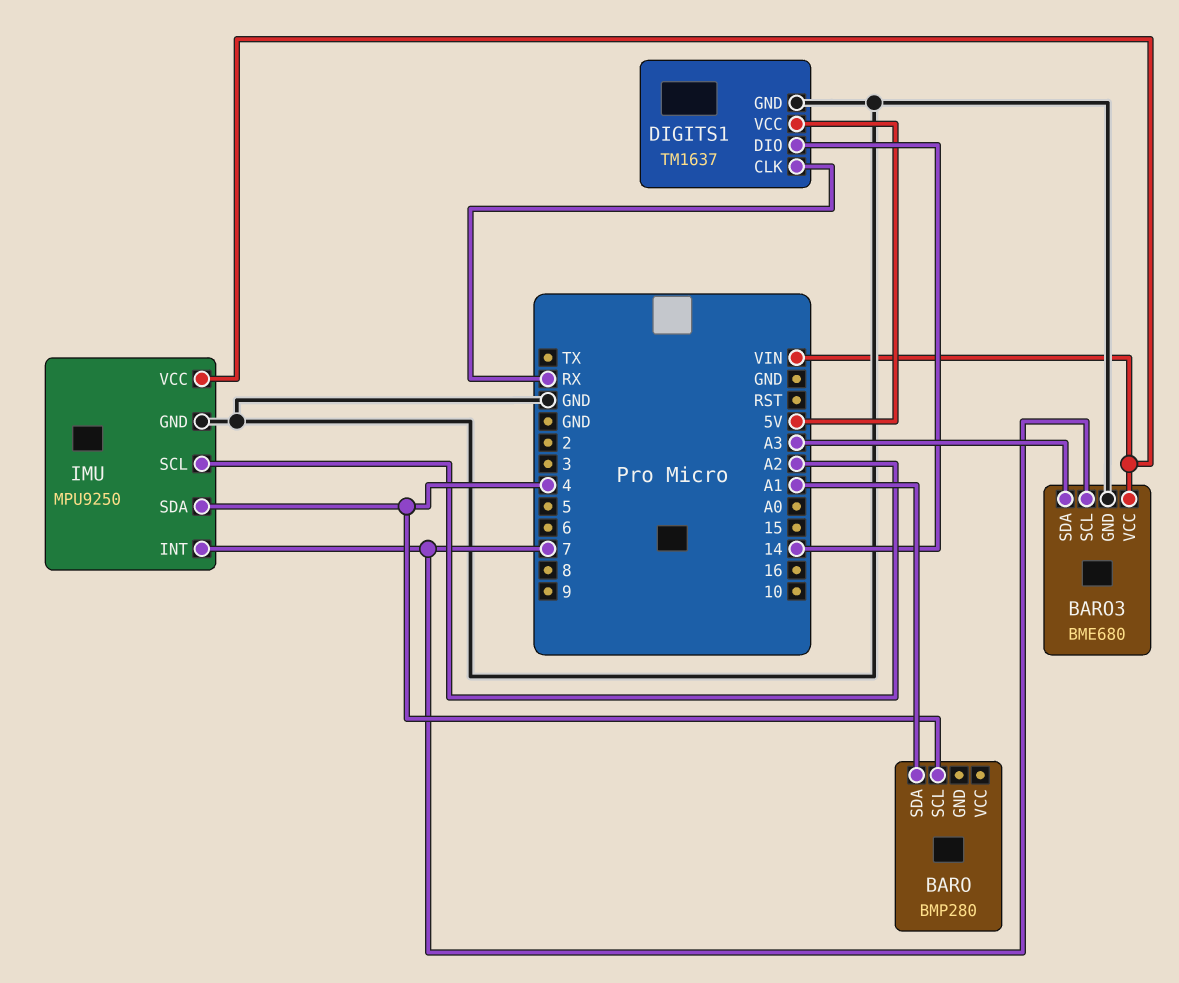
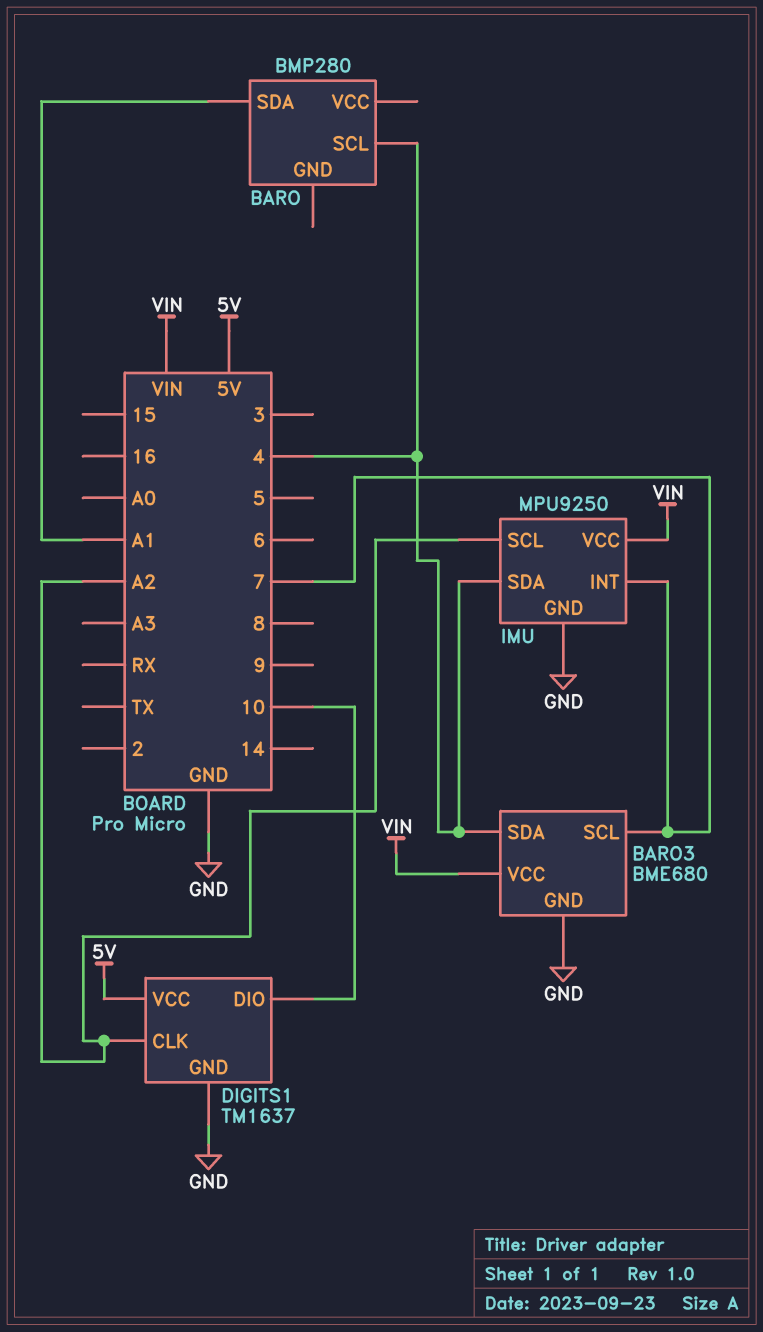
BARO3 pin SDA: A3 -> 4
DIGITS1 pin CLK: RX -> A2
DIGITS1 pin DIO: 14 -> 10

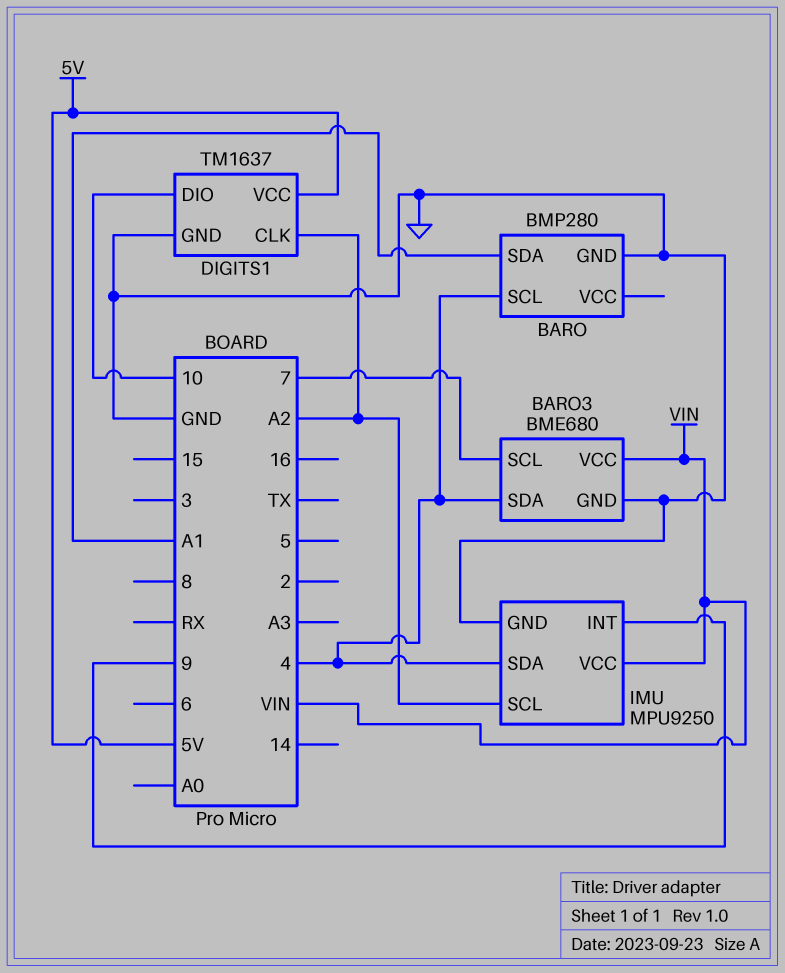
BARO pin GND: none -> GND
IMU pin INT: 7 -> 9

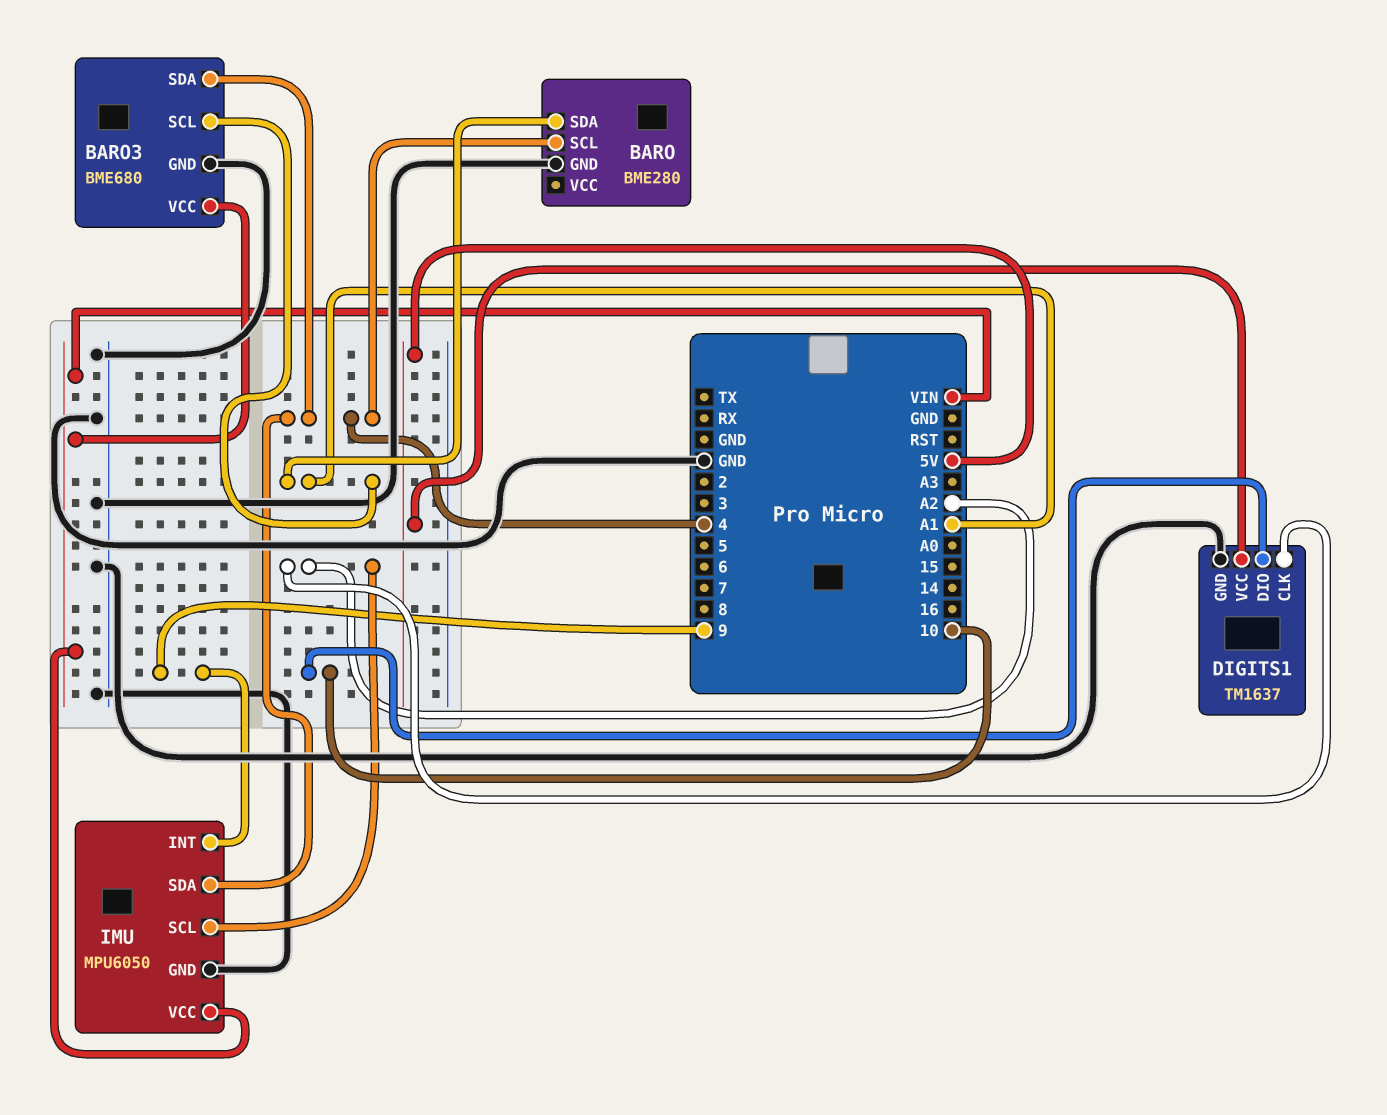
BARO: BMP280 -> BME280
BARO3 pin SCL: 7 -> A1
IMU: MPU9250 -> MPU6050

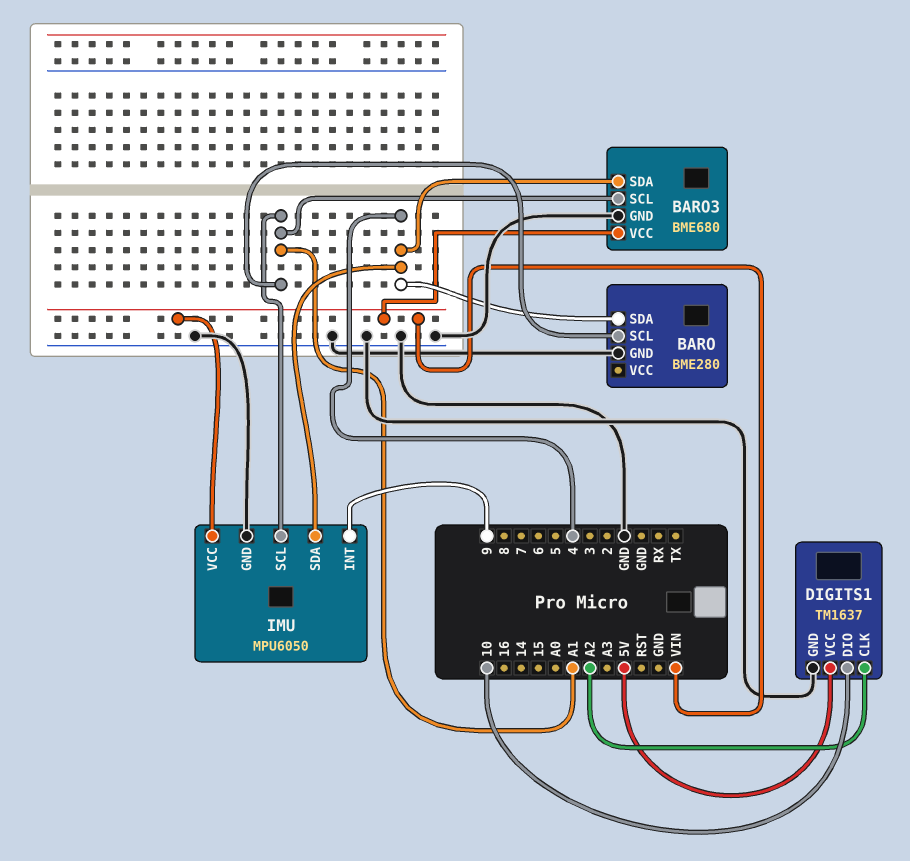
BARO pin SCL: 4 -> A1
BARO pin SDA: A1 -> 4
IMU pin SCL: A2 -> A1

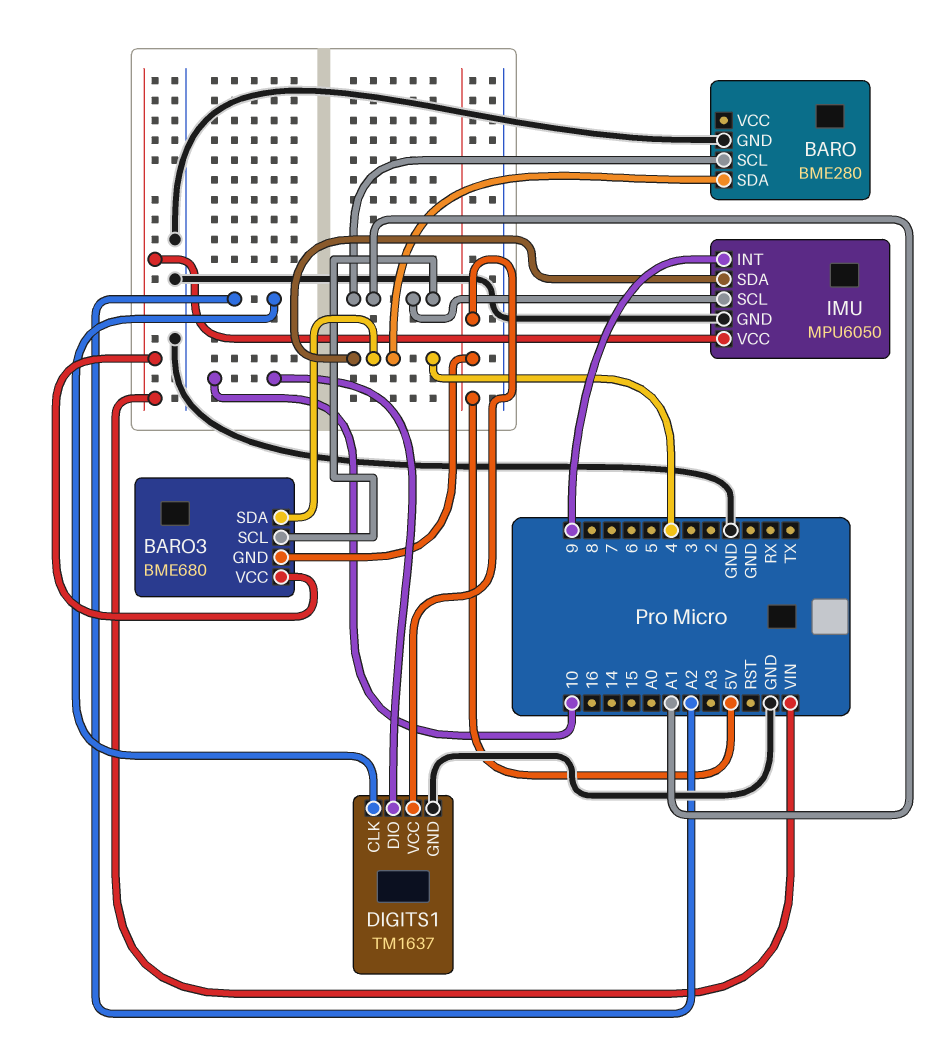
BARO3 pin GND: GND -> 5V

